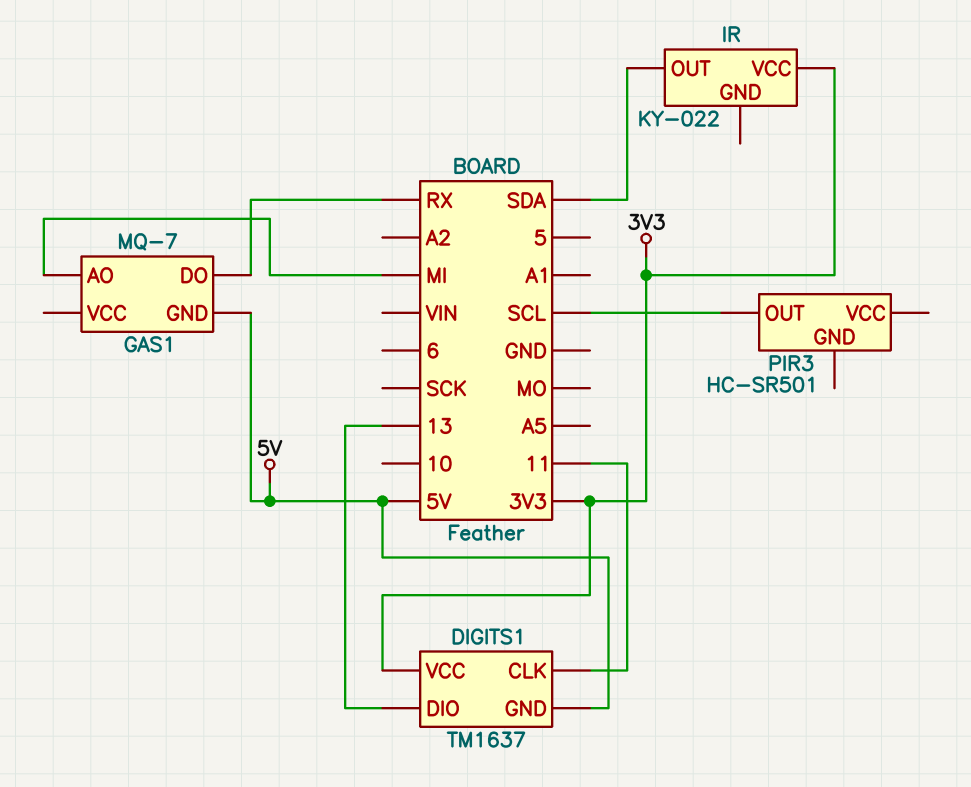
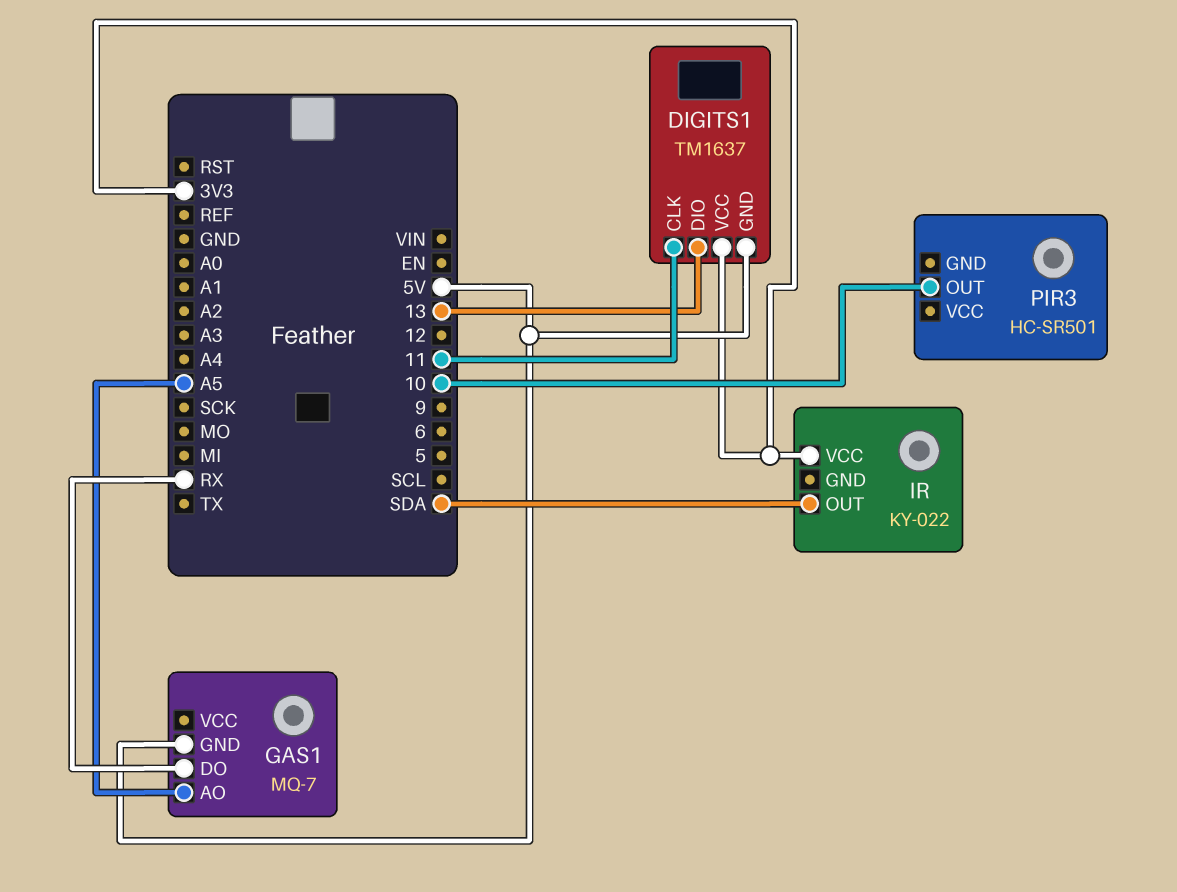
GAS1 pin AO: MI -> A5
PIR3 pin OUT: SCL -> 10

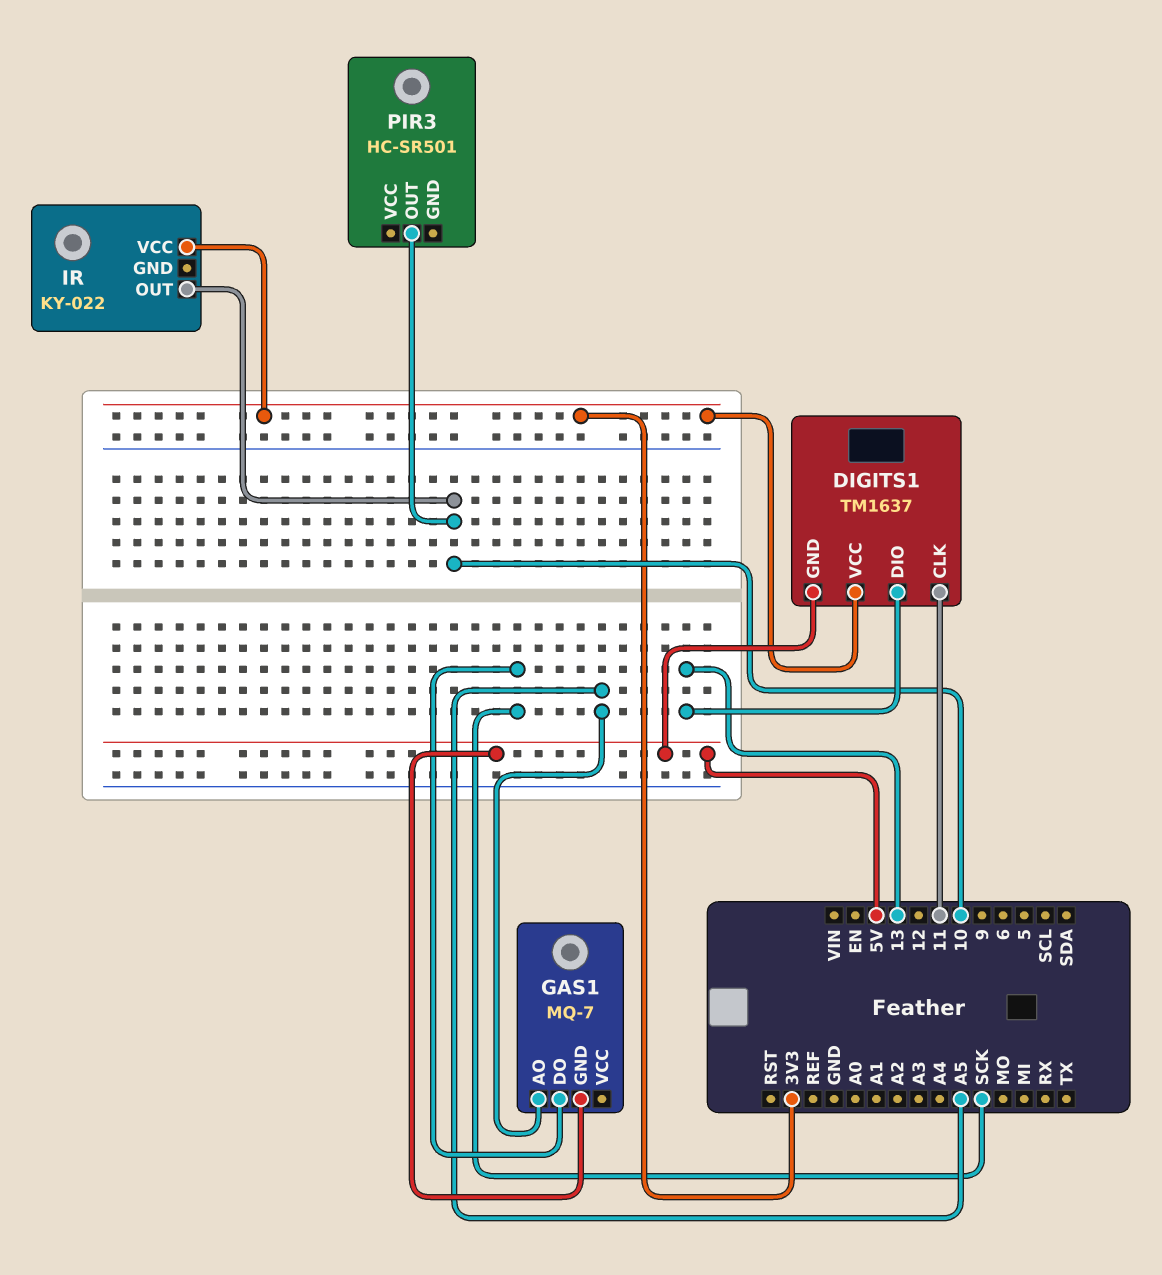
GAS1 pin DO: RX -> SCK
IR pin OUT: SDA -> 10

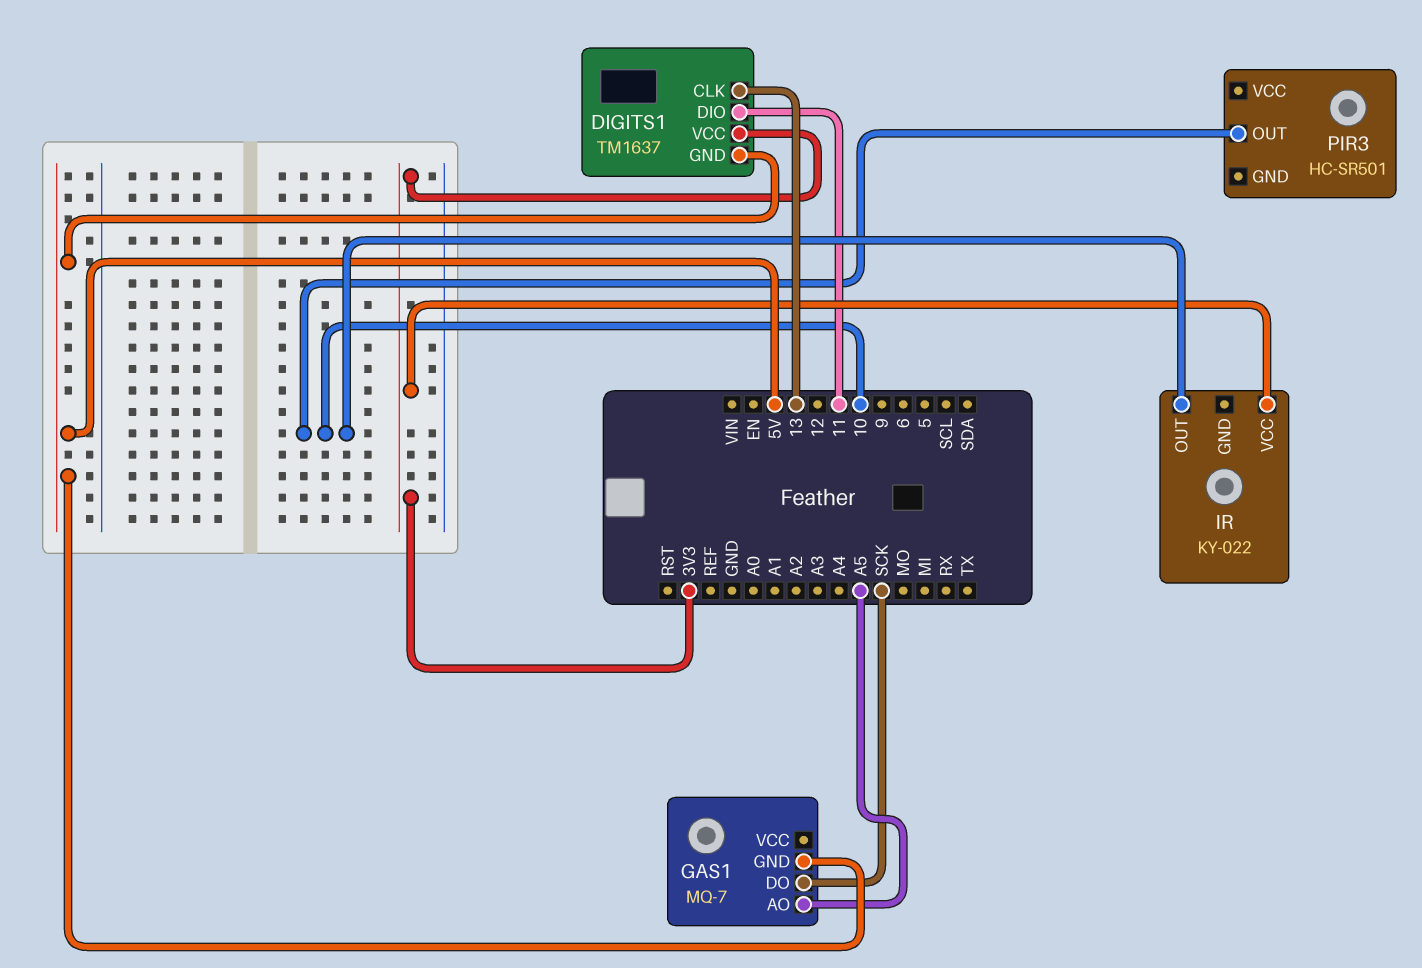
DIGITS1 pin CLK: 11 -> 13
DIGITS1 pin DIO: 13 -> 11

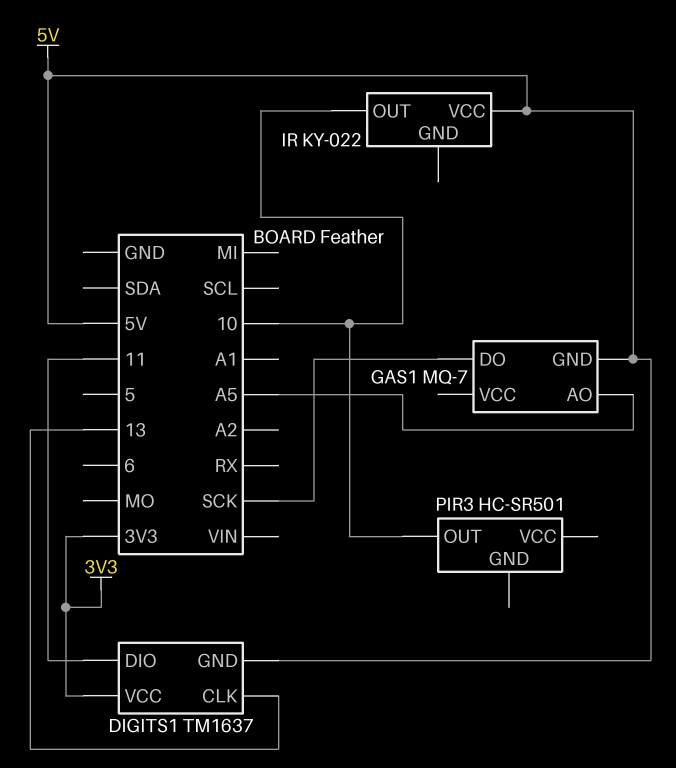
IR pin VCC: 3V3 -> 5V

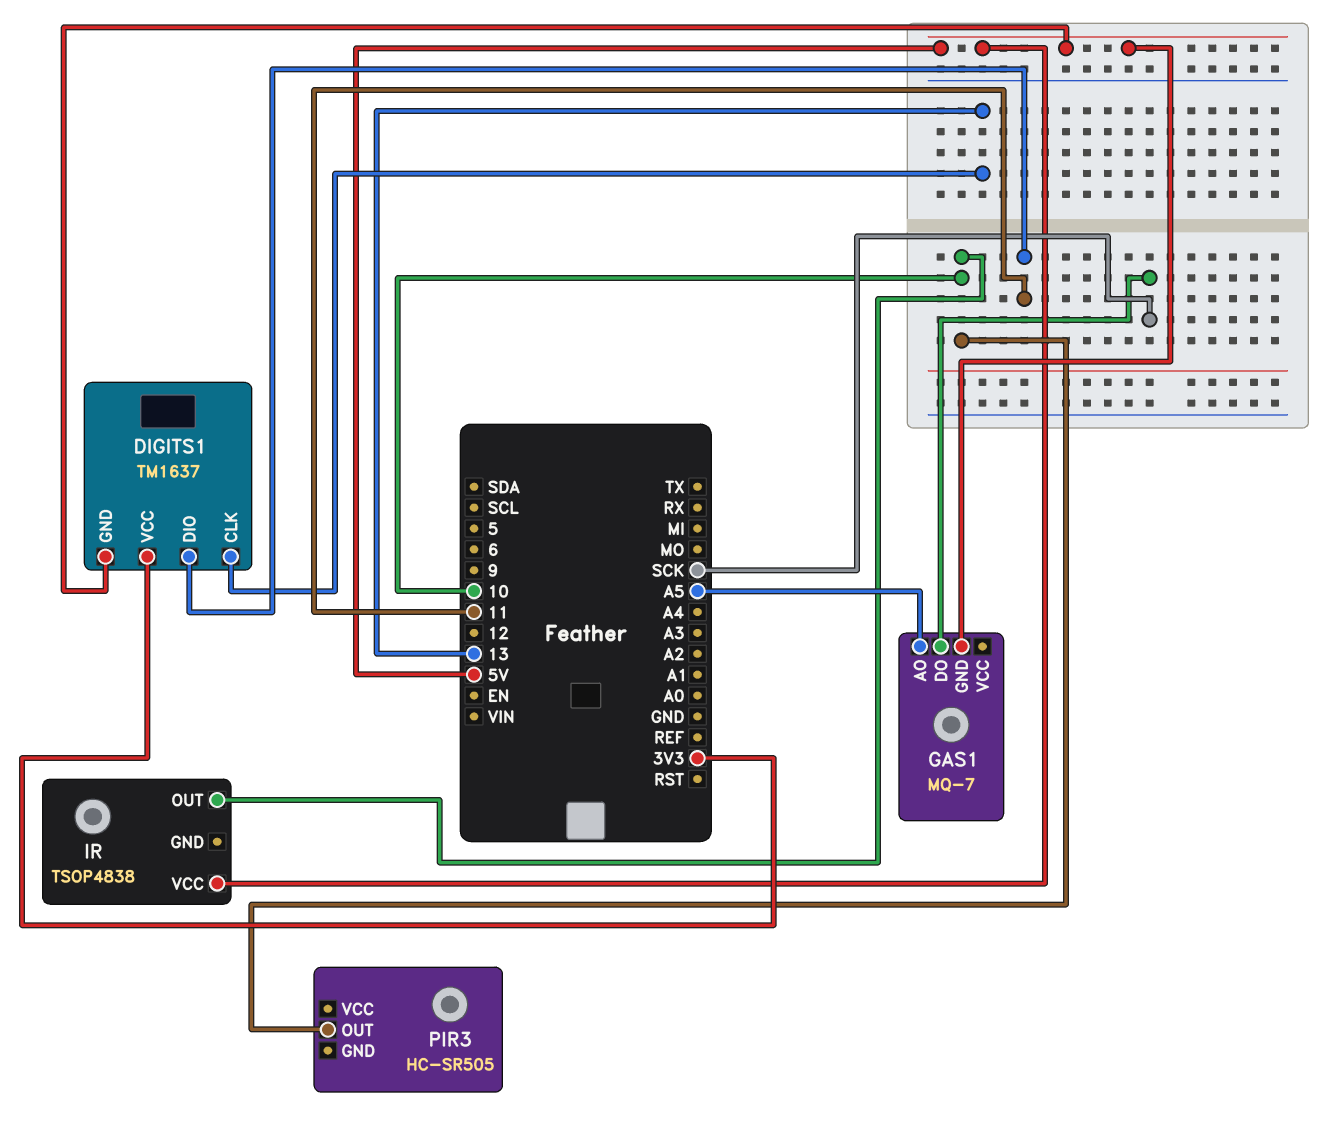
IR: KY-022 -> TSOP4838
PIR3: HC-SR501 -> HC-SR505

